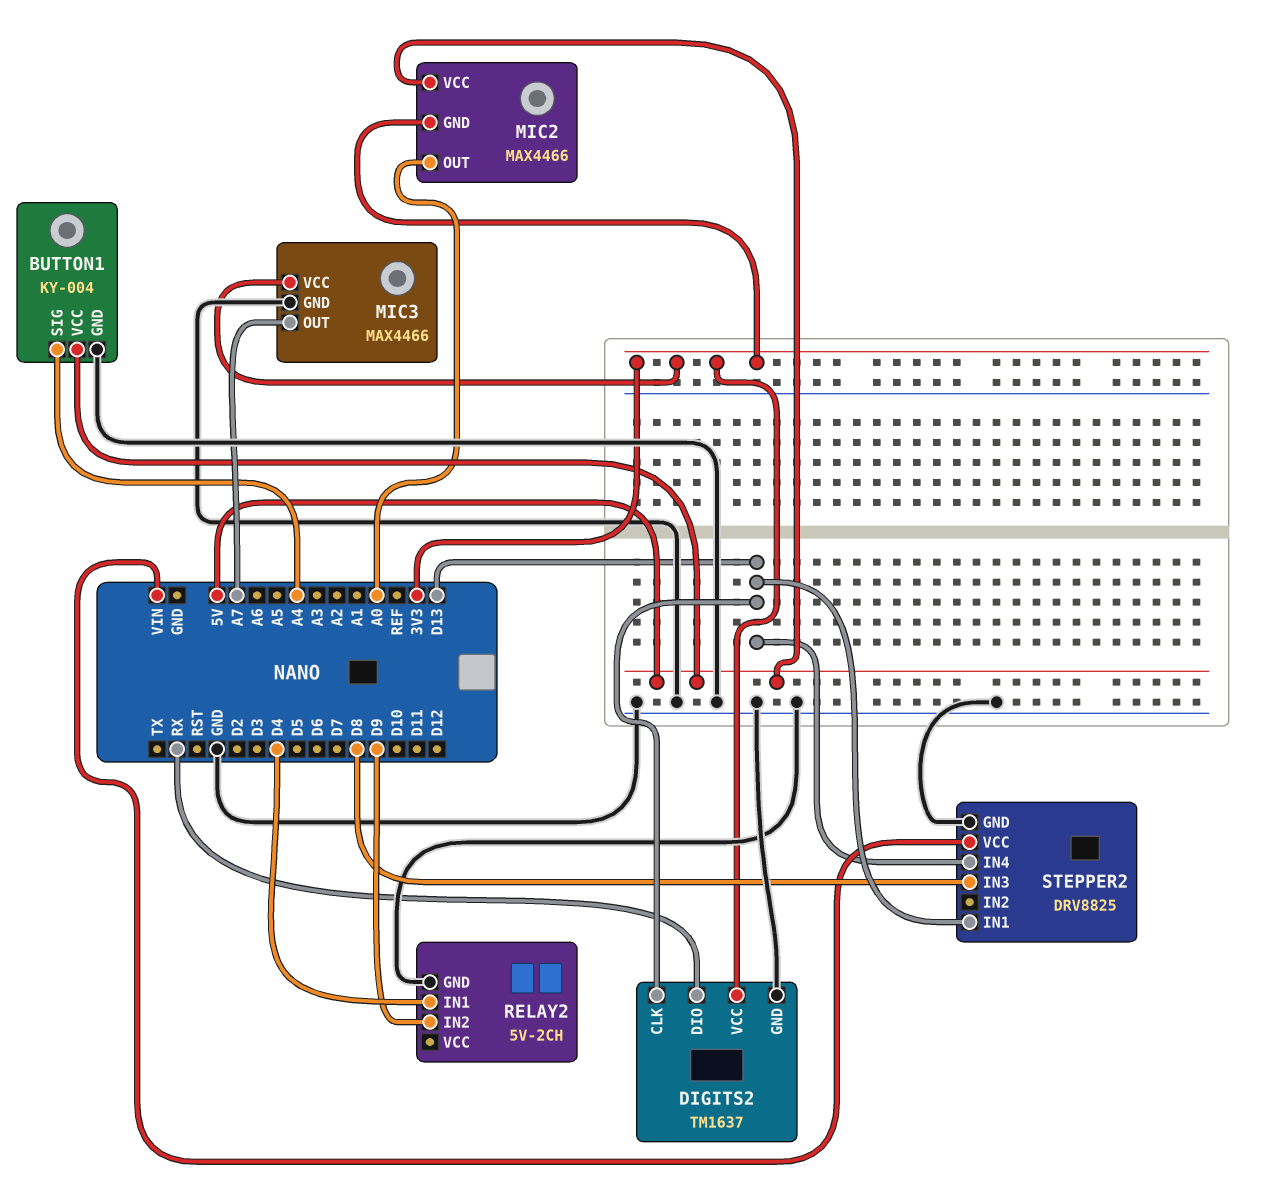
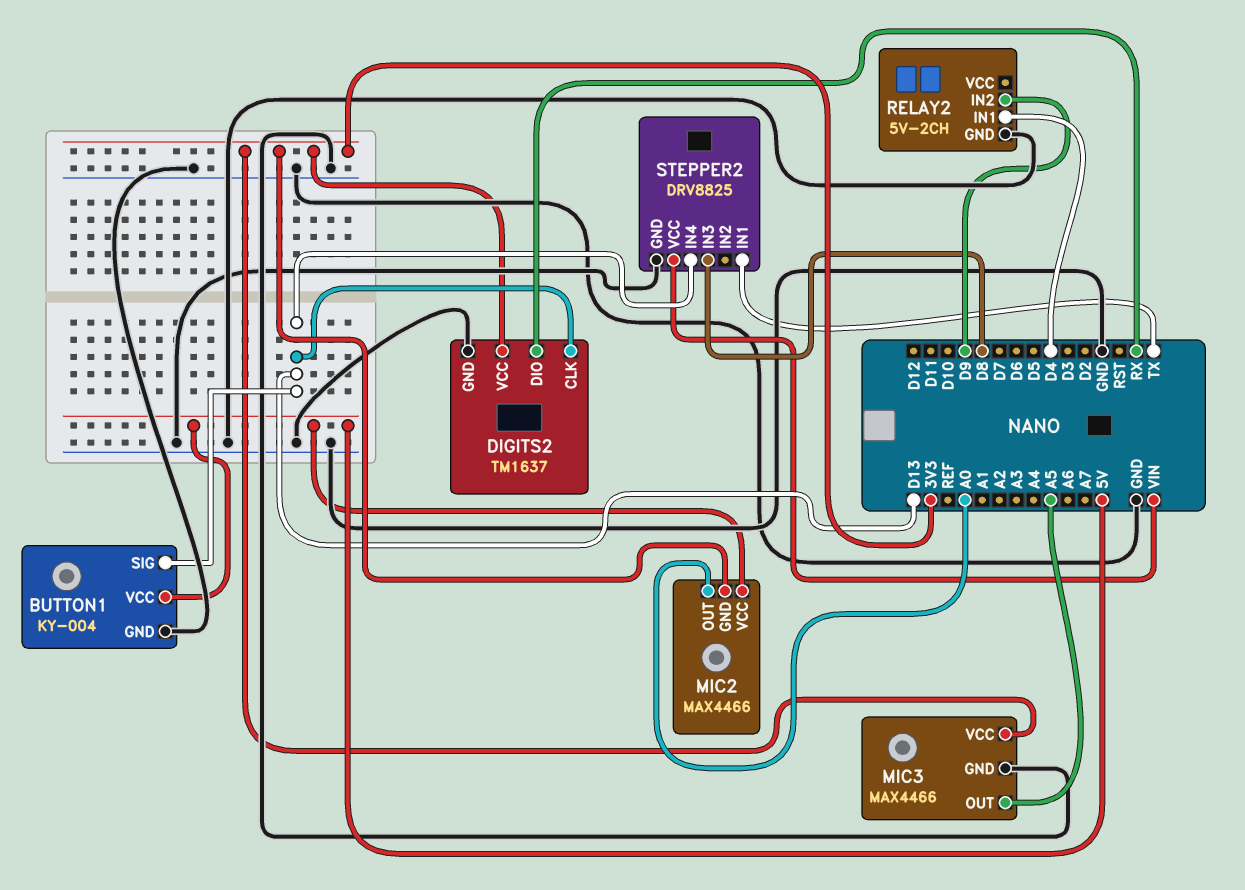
BUTTON1 pin SIG: A4 -> D13
MIC3 pin OUT: A7 -> A5
STEPPER2 pin IN1: D13 -> TX

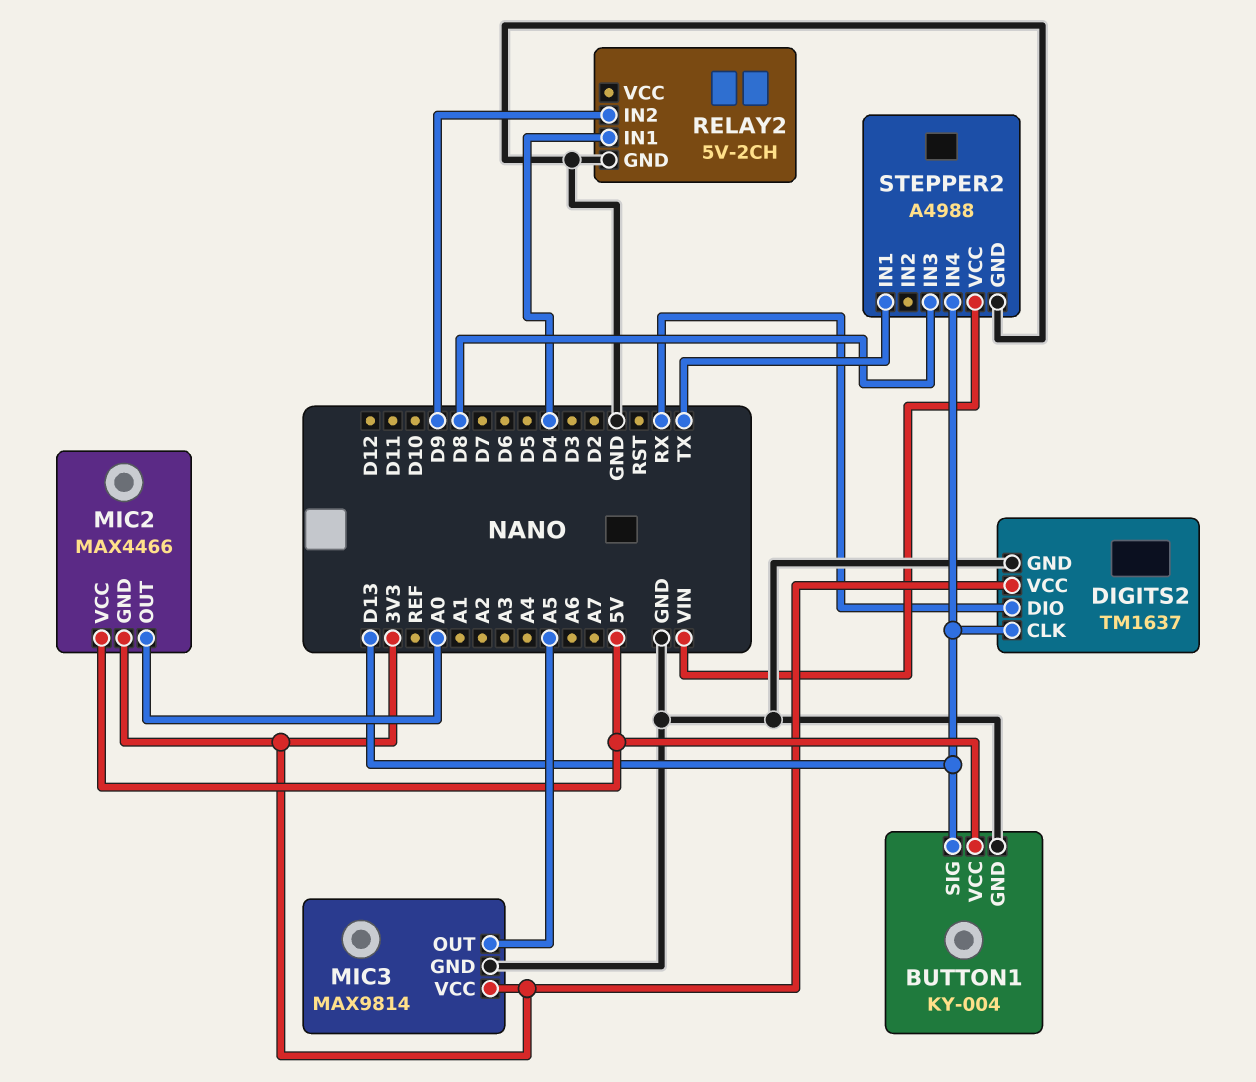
MIC3: MAX4466 -> MAX9814
STEPPER2: DRV8825 -> A4988

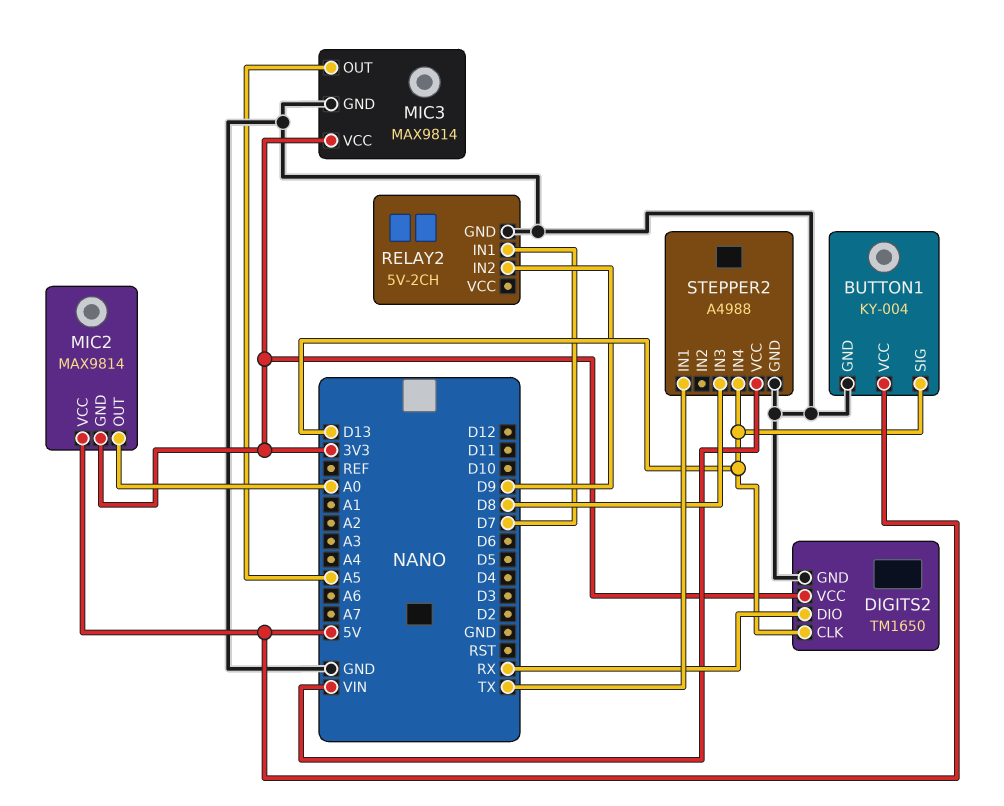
DIGITS2: TM1637 -> TM1650
MIC2: MAX4466 -> MAX9814
RELAY2 pin IN1: D4 -> D7

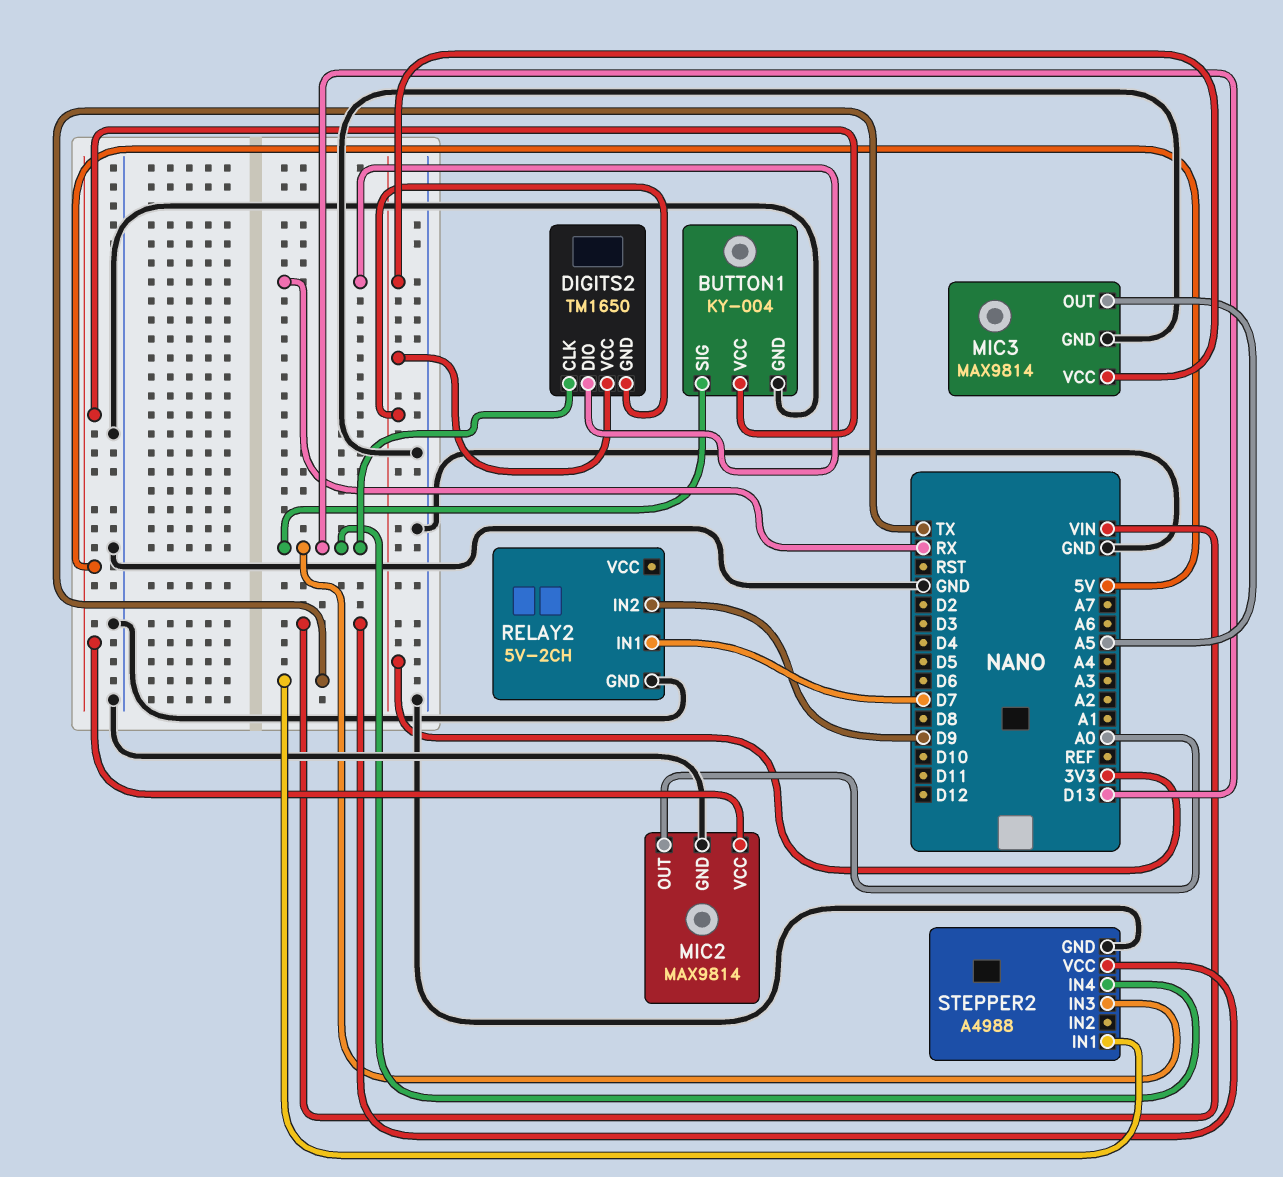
DIGITS2 pin GND: GND -> 3V3
MIC2 pin GND: 3V3 -> GND
STEPPER2 pin IN3: D8 -> D13

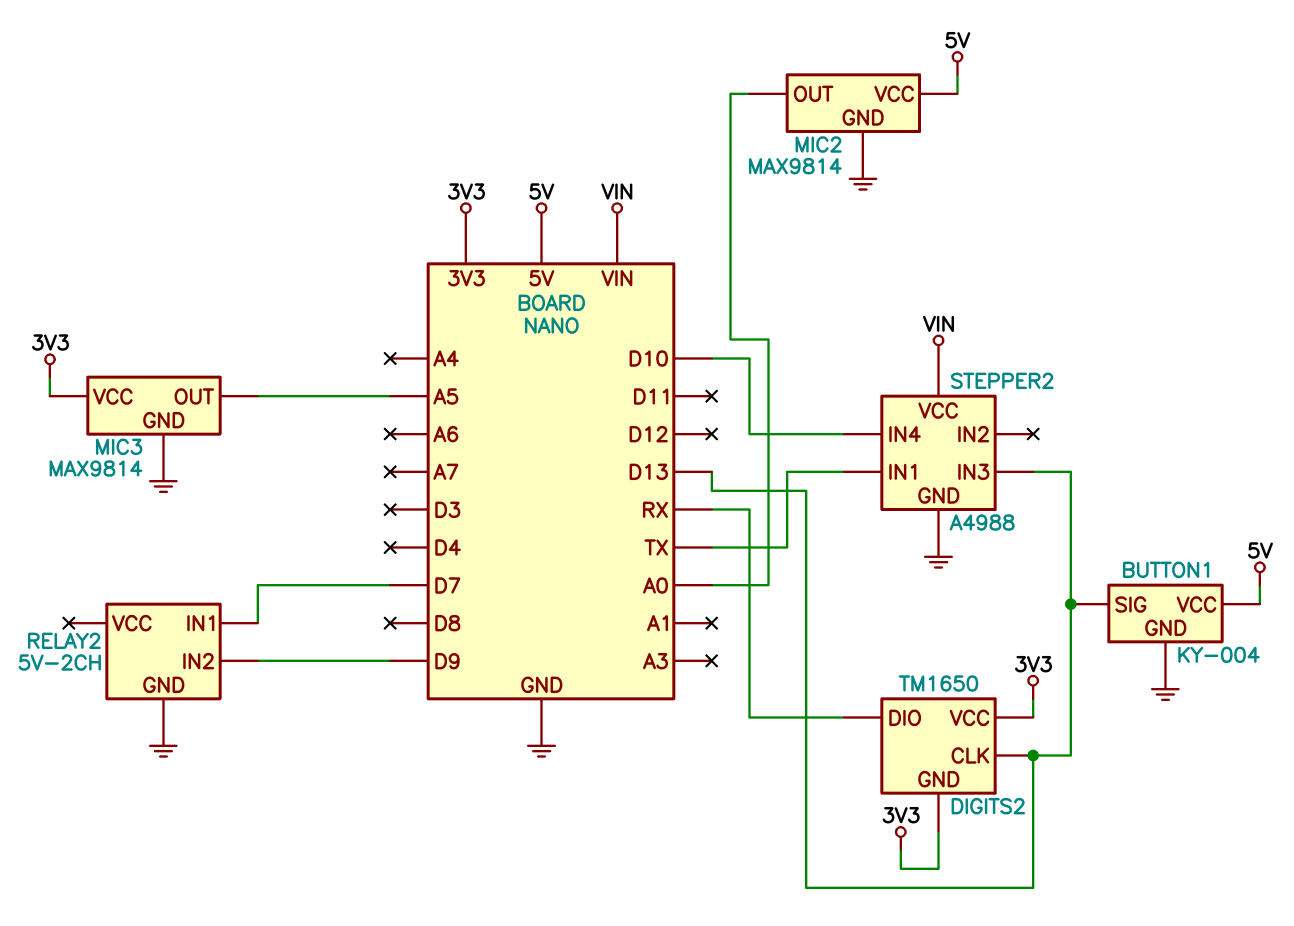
STEPPER2 pin IN4: D13 -> D10

